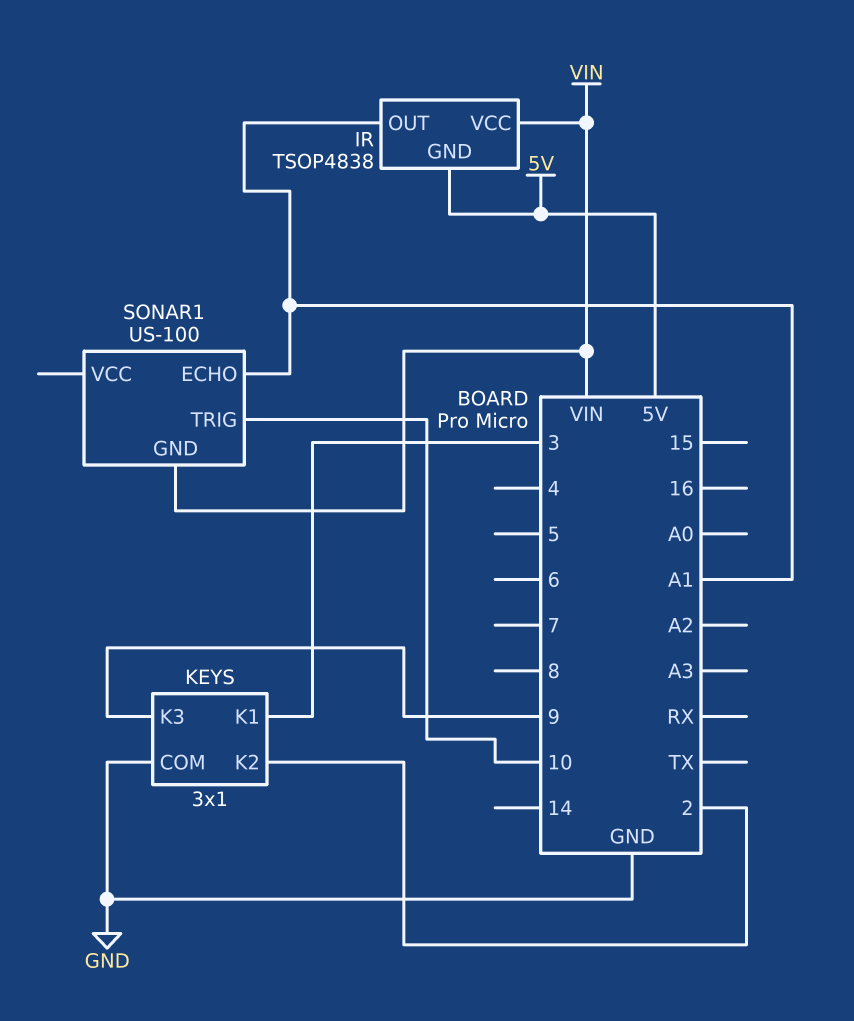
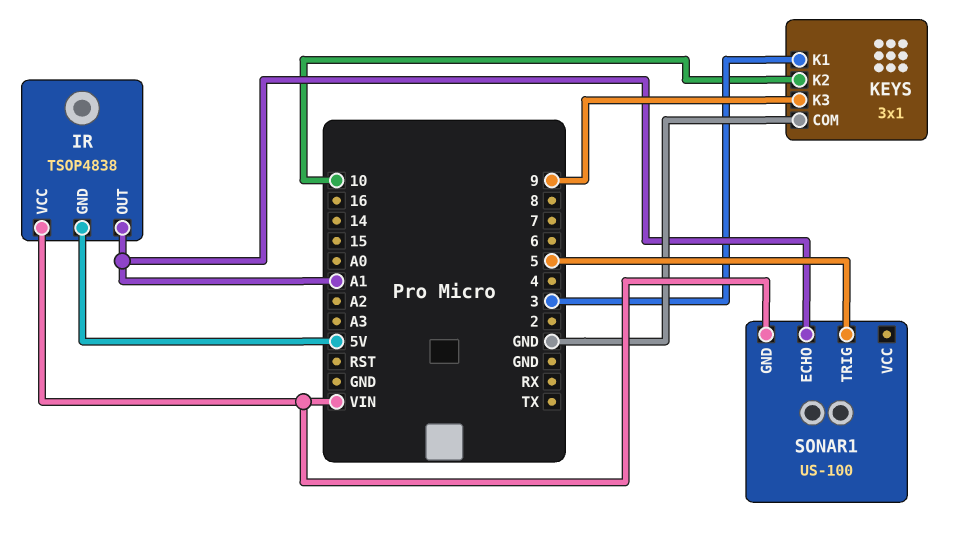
KEYS pin K2: 2 -> 10
SONAR1 pin TRIG: 10 -> 5

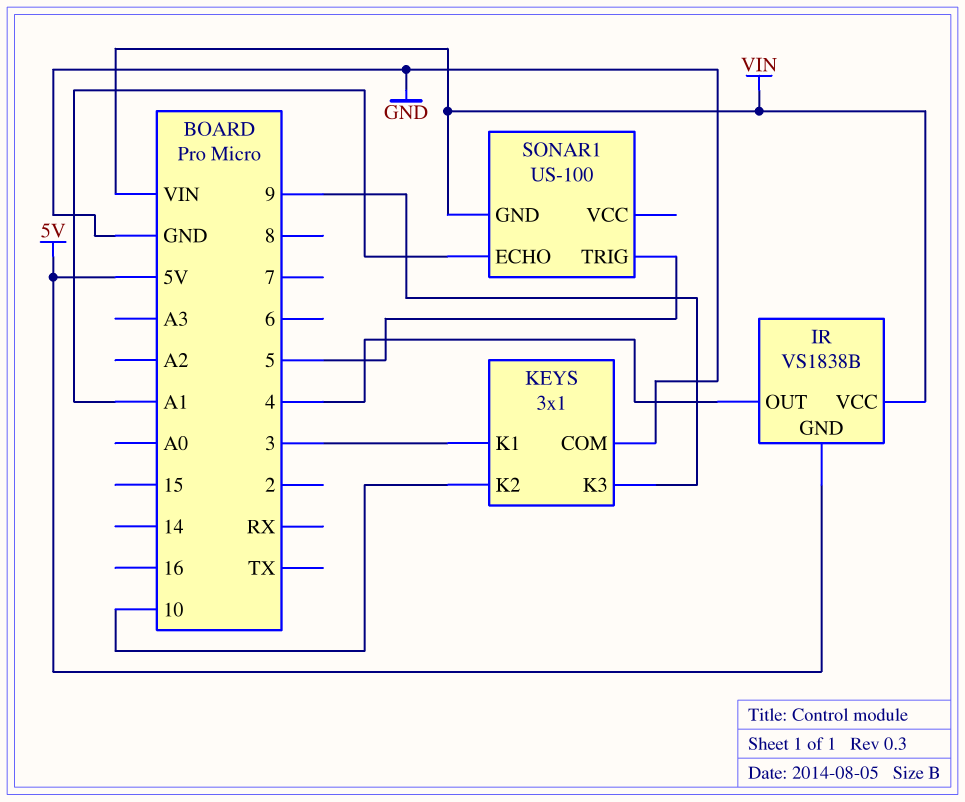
IR: TSOP4838 -> VS1838B
IR pin OUT: A1 -> 4

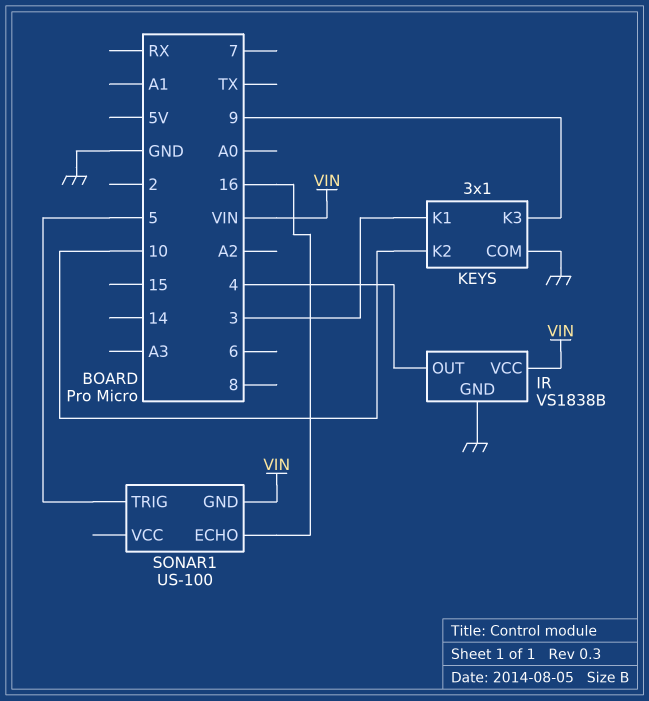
IR pin GND: 5V -> GND
SONAR1 pin ECHO: A1 -> 16

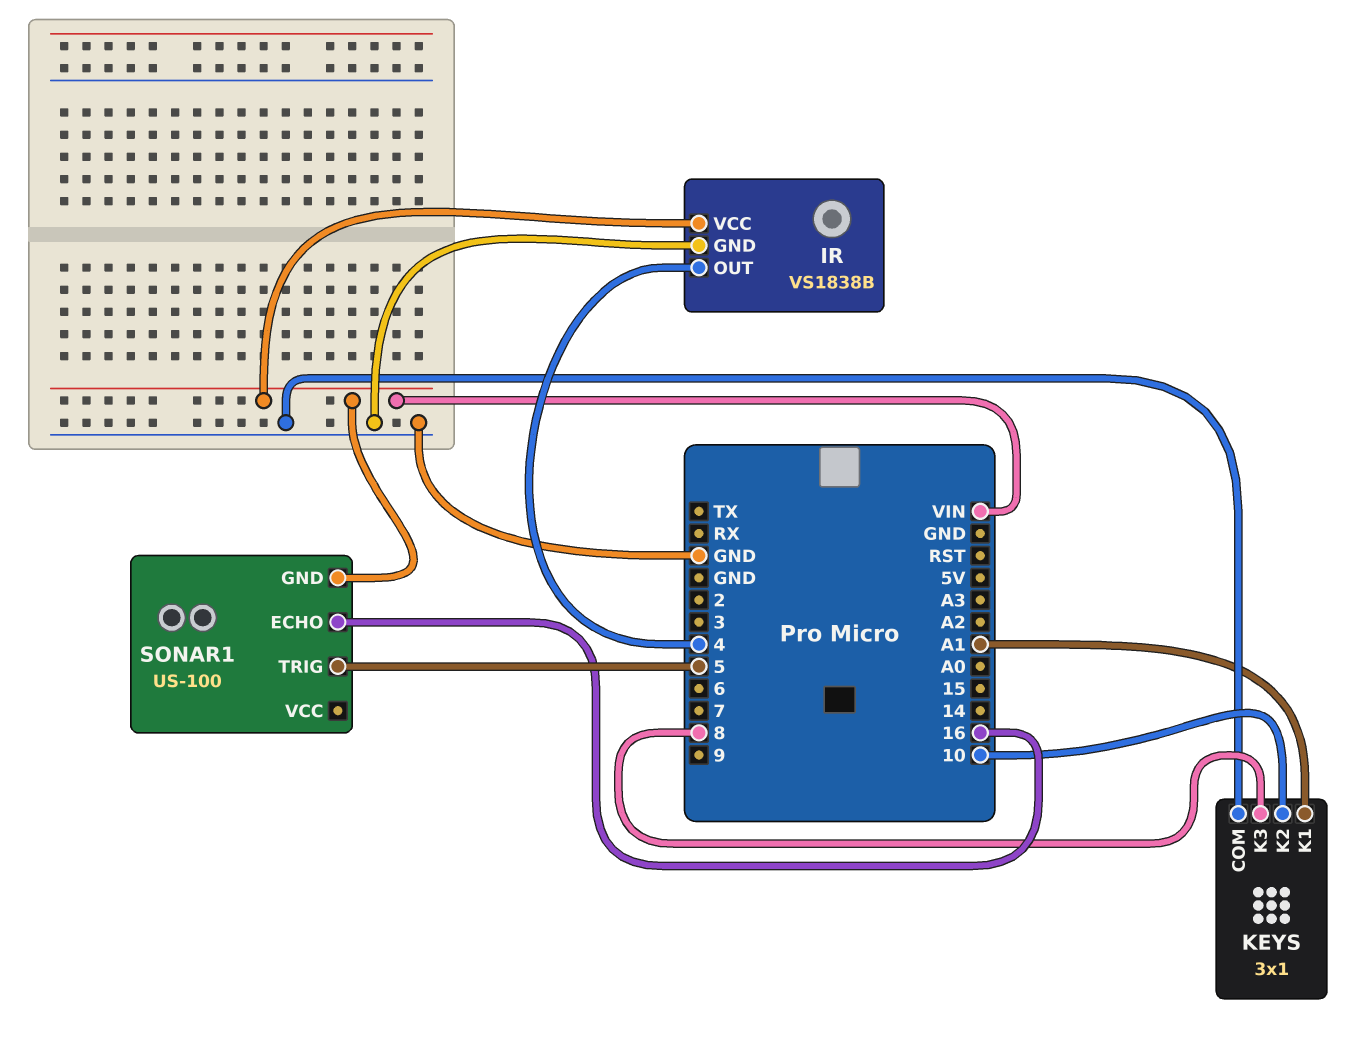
KEYS pin K1: 3 -> A1
KEYS pin K3: 9 -> 8

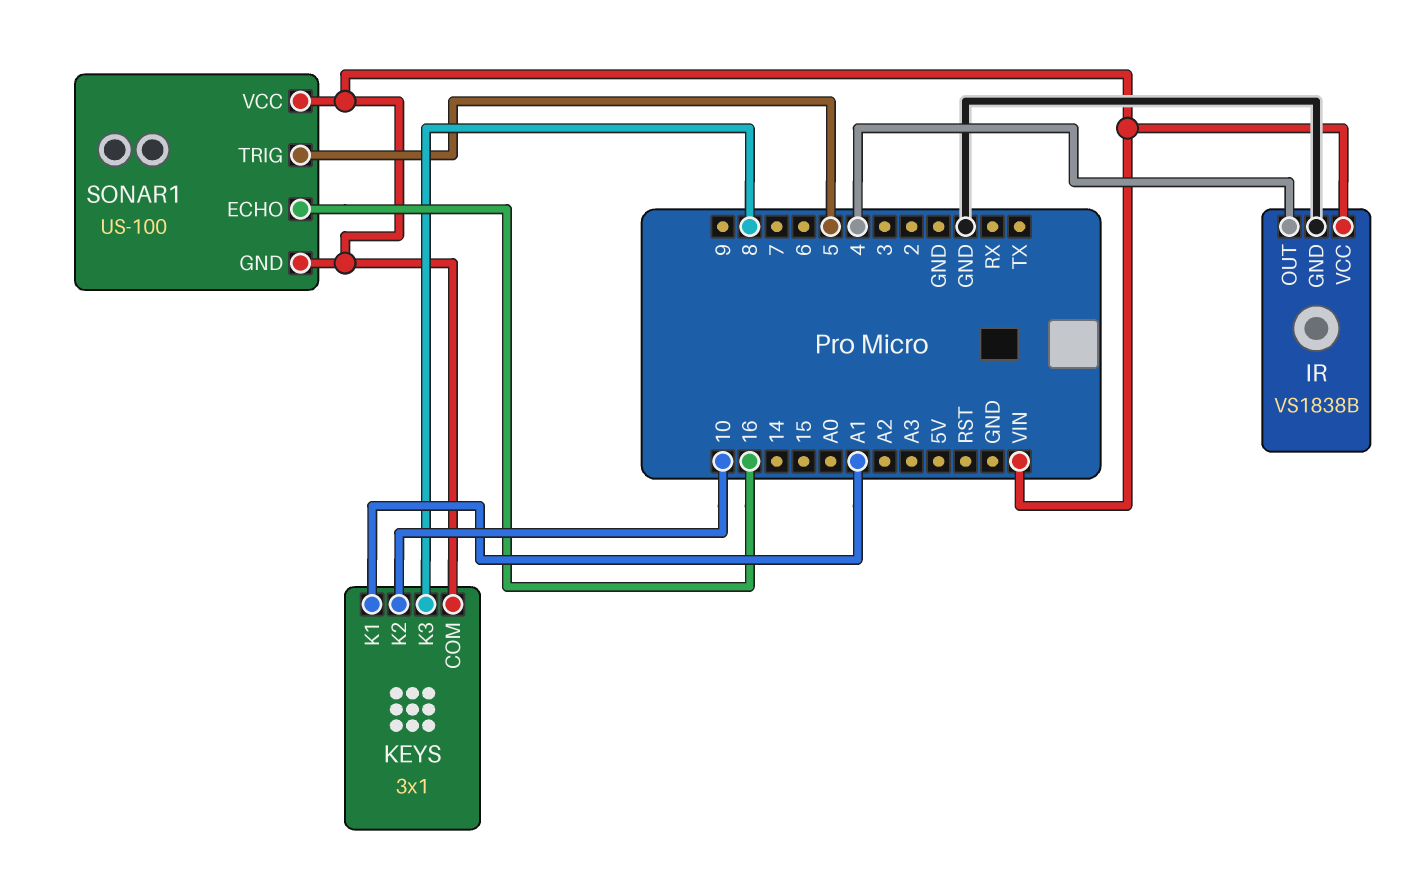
KEYS pin COM: GND -> VIN
SONAR1 pin VCC: none -> VIN

